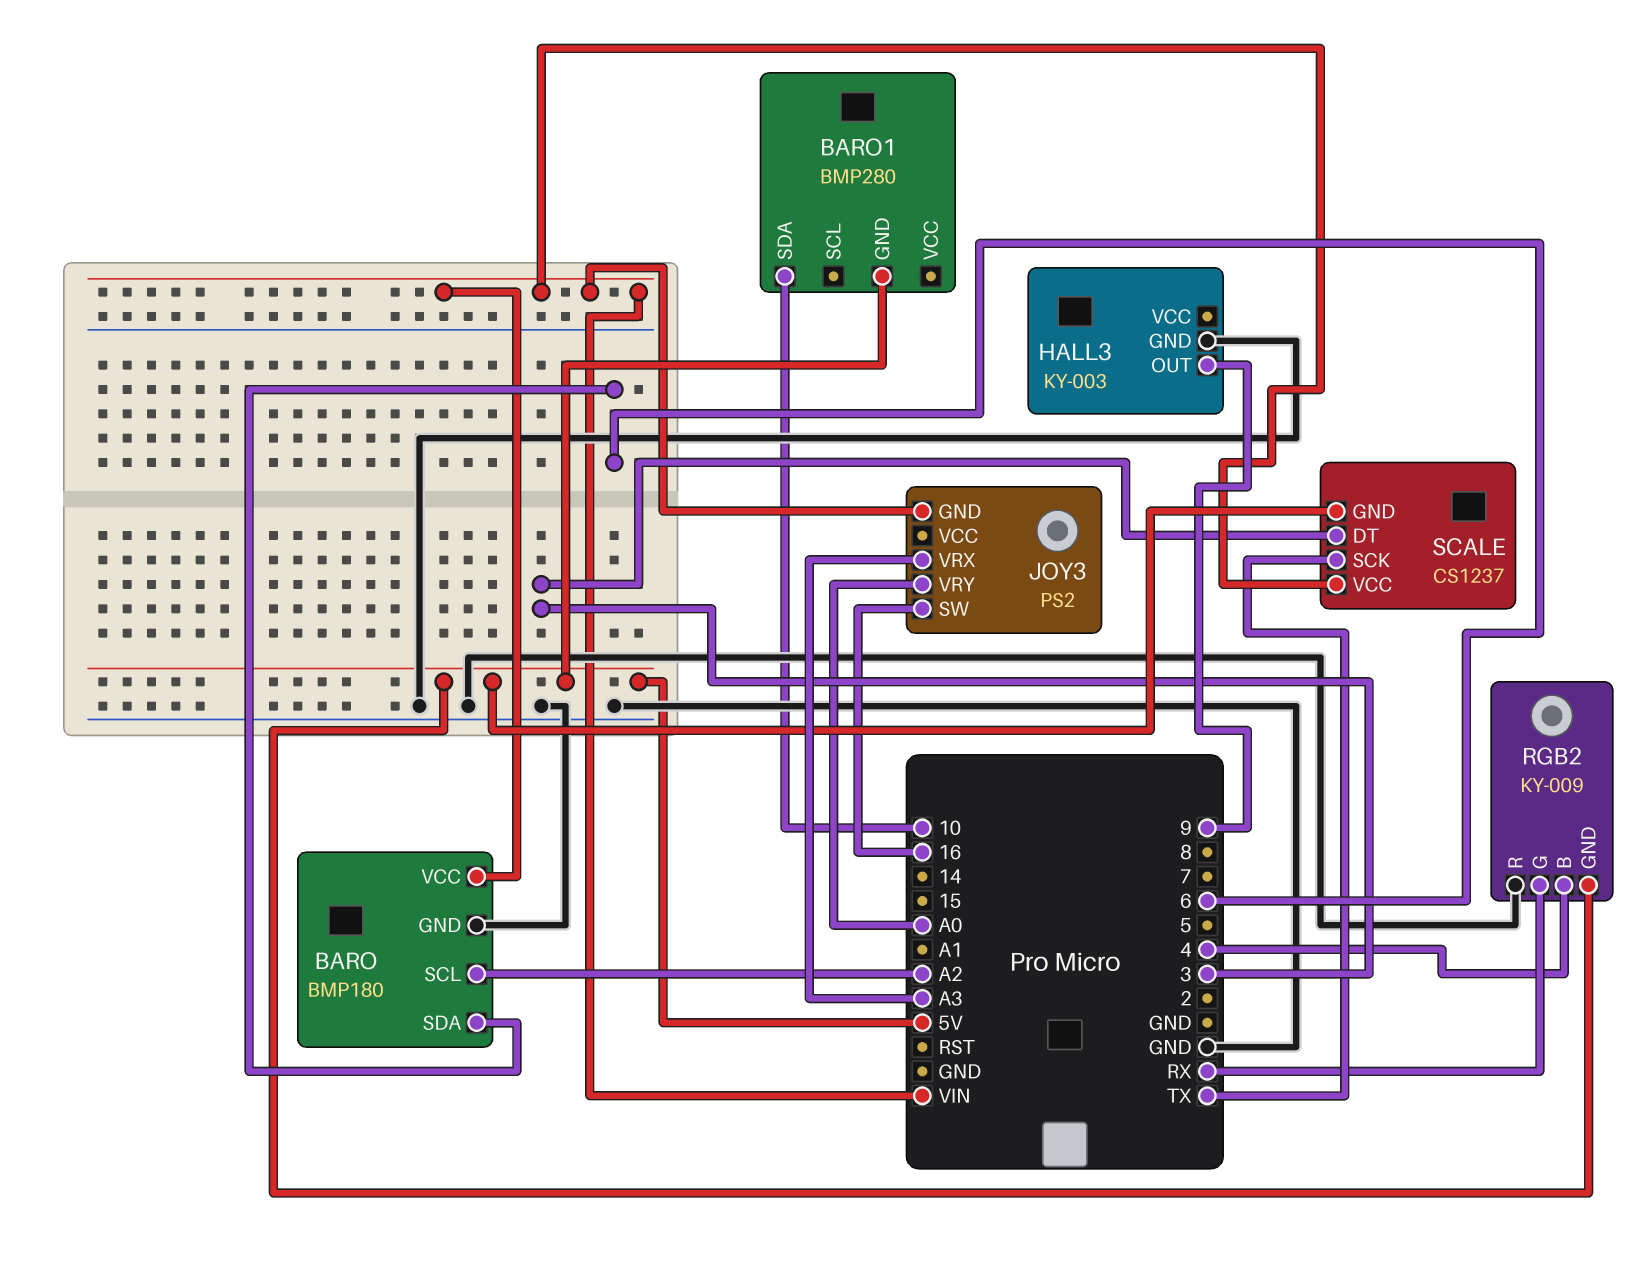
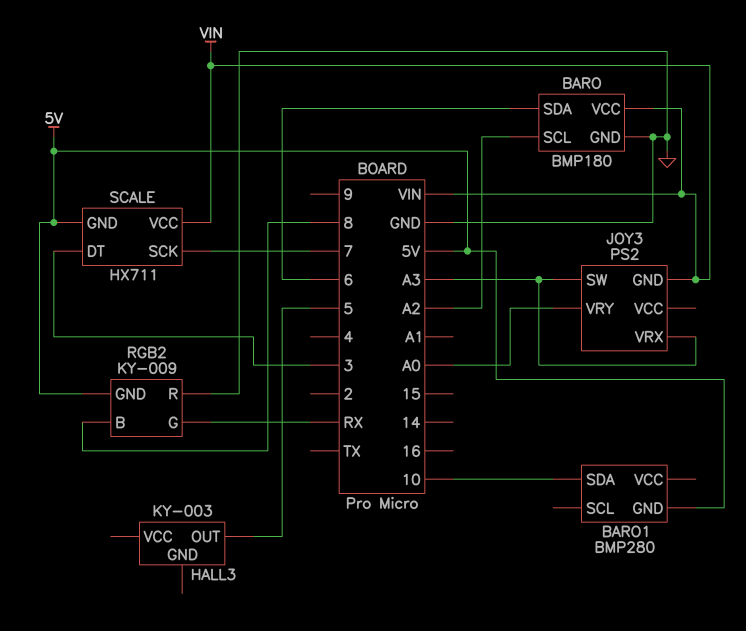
HALL3 pin GND: GND -> none
HALL3 pin OUT: 9 -> 5
JOY3 pin SW: 16 -> A3
RGB2 pin B: 4 -> 8
SCALE: CS1237 -> HX711
SCALE pin SCK: TX -> 7

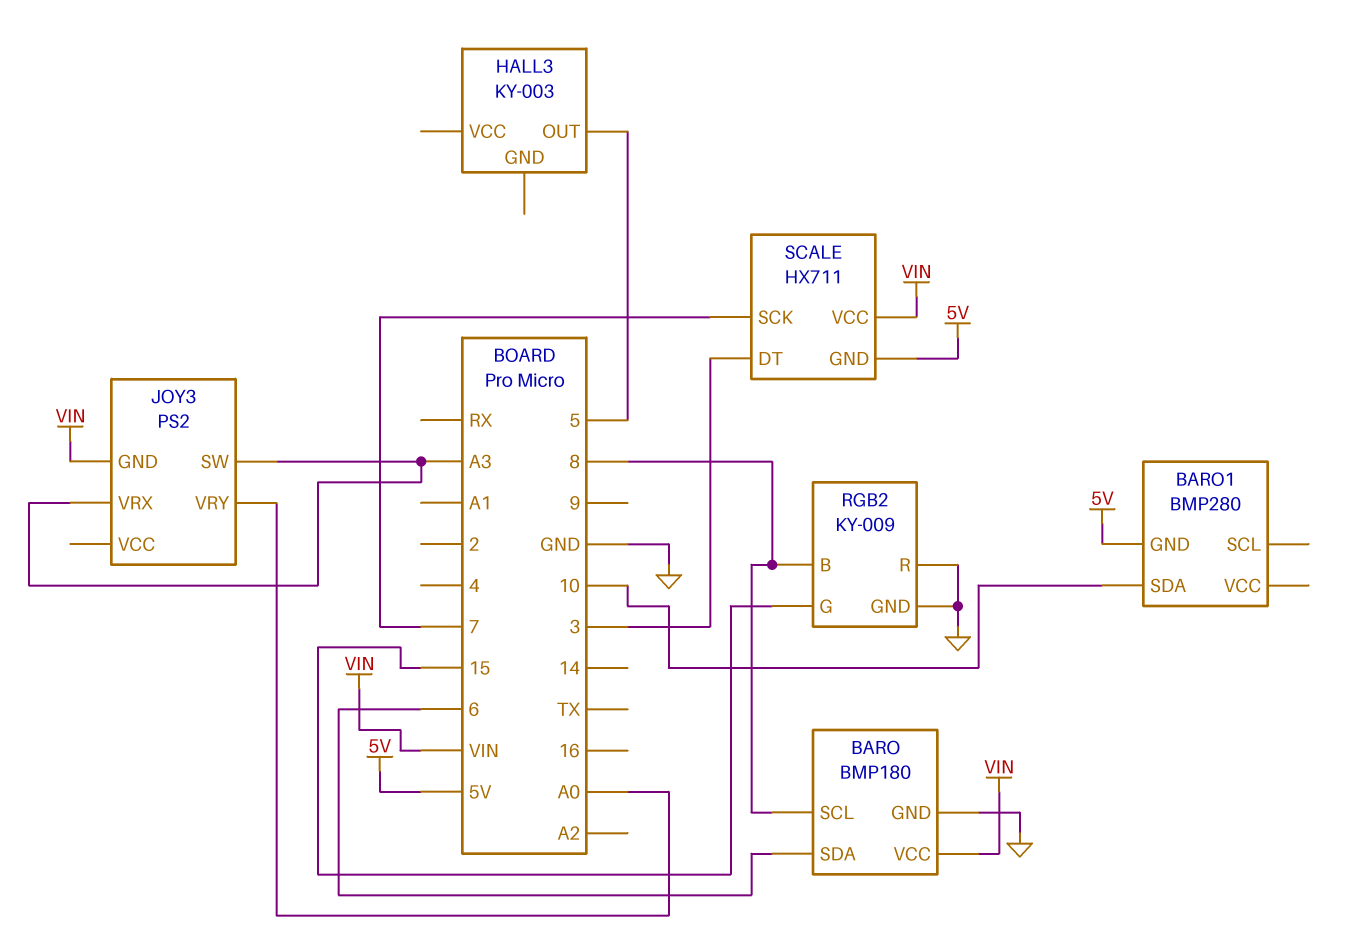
BARO pin SCL: A2 -> 8
RGB2 pin G: RX -> 15
RGB2 pin GND: 5V -> GND

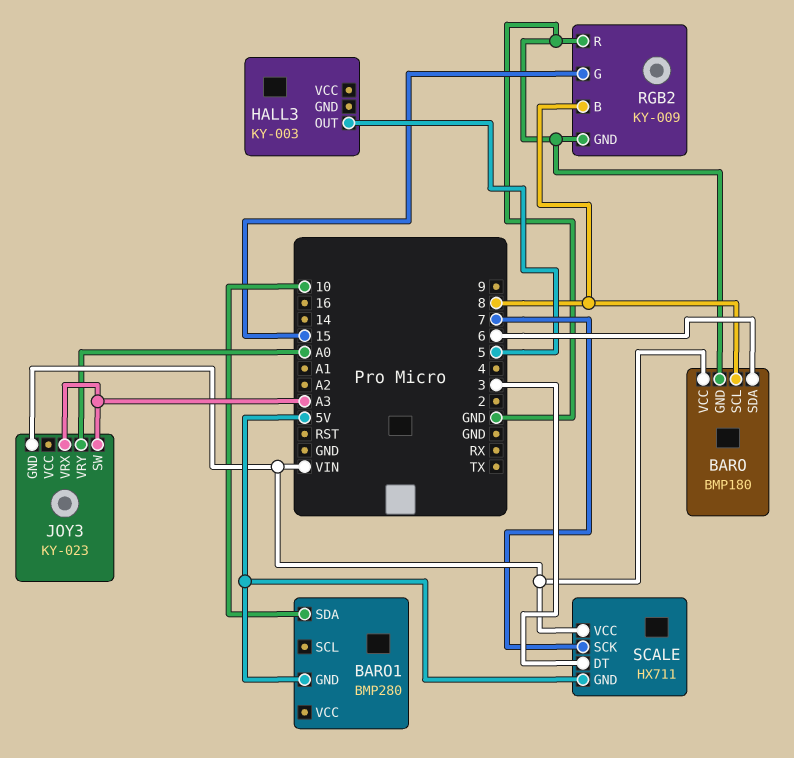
JOY3: PS2 -> KY-023

